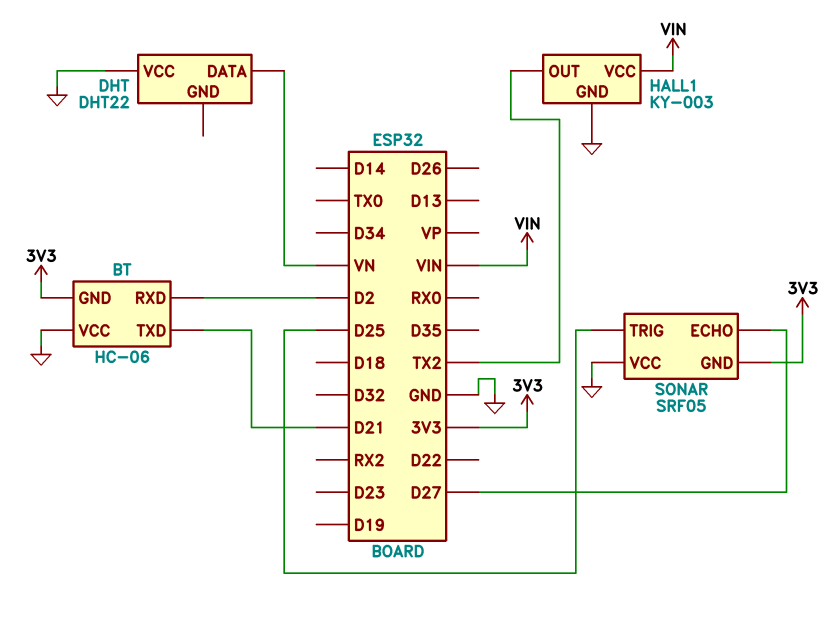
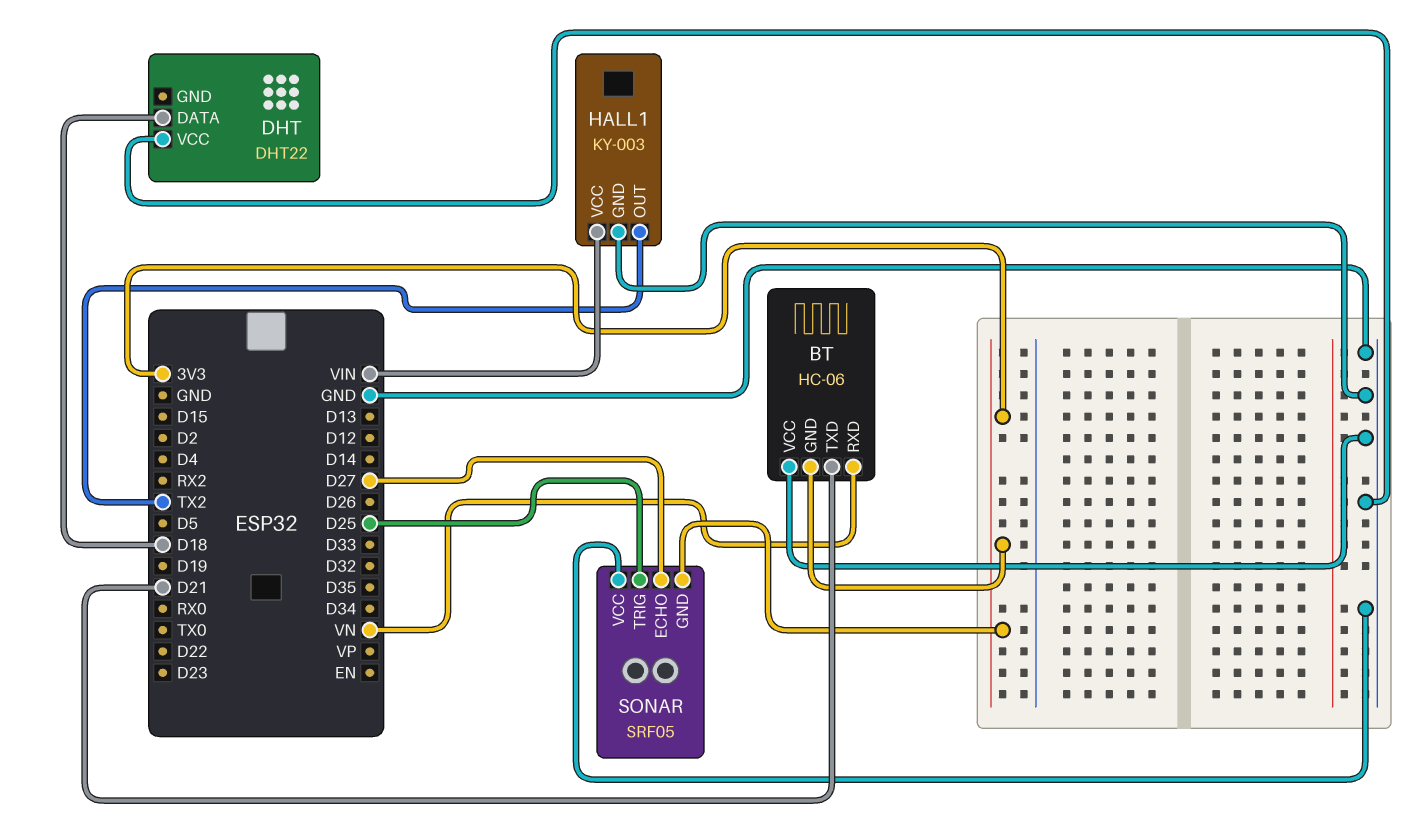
BT pin RXD: D2 -> VN
DHT pin DATA: VN -> D18

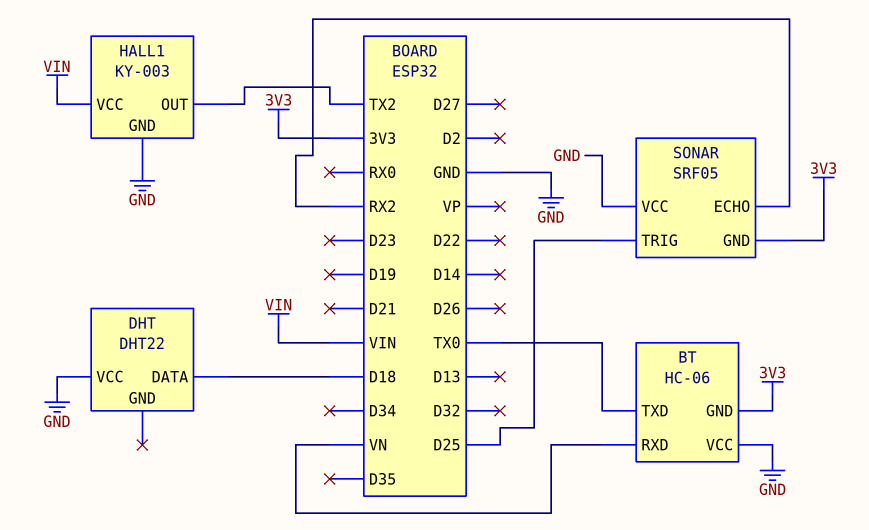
BT pin TXD: D21 -> TX0
SONAR pin ECHO: D27 -> RX2

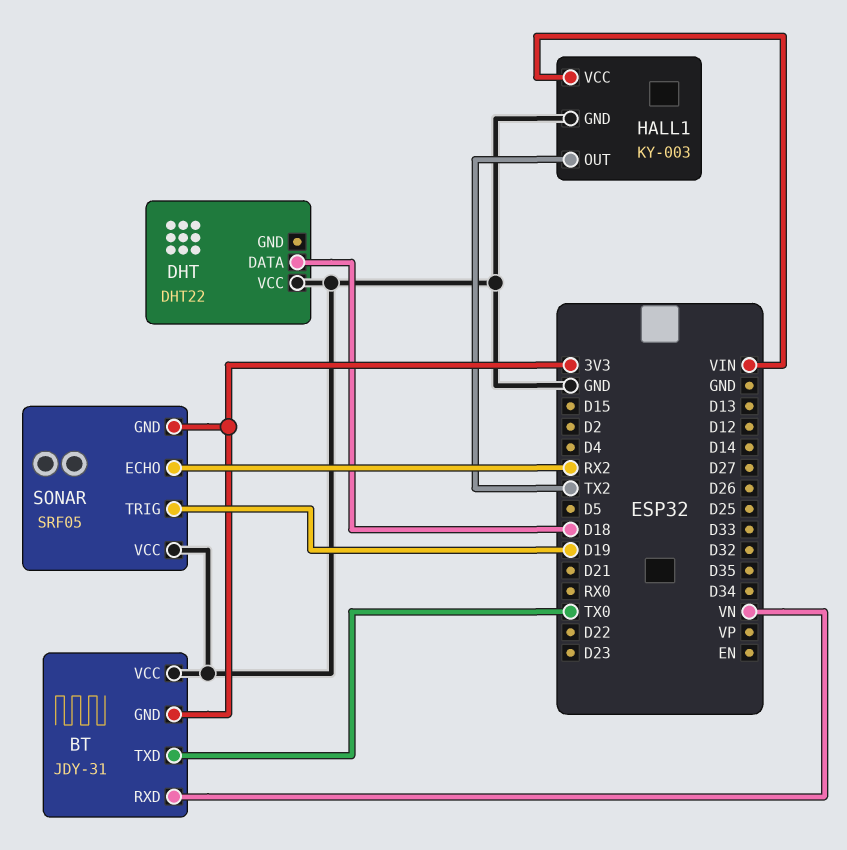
BT: HC-06 -> JDY-31
SONAR pin TRIG: D25 -> D19

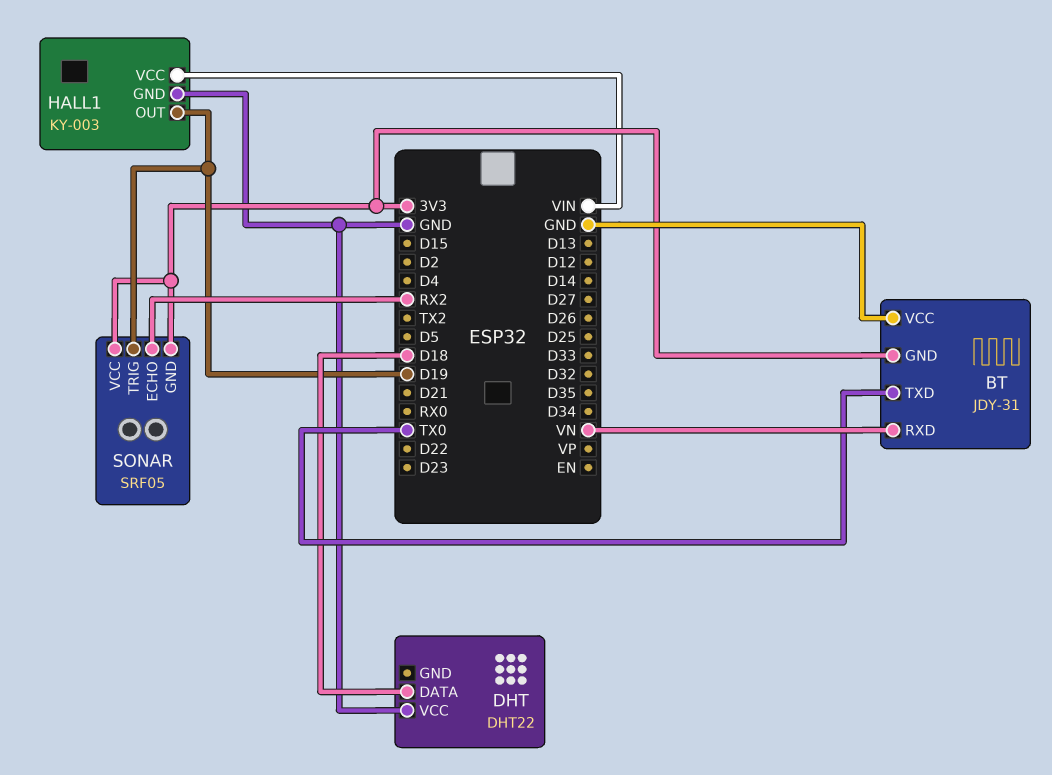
HALL1 pin OUT: TX2 -> D19
SONAR pin VCC: GND -> 3V3

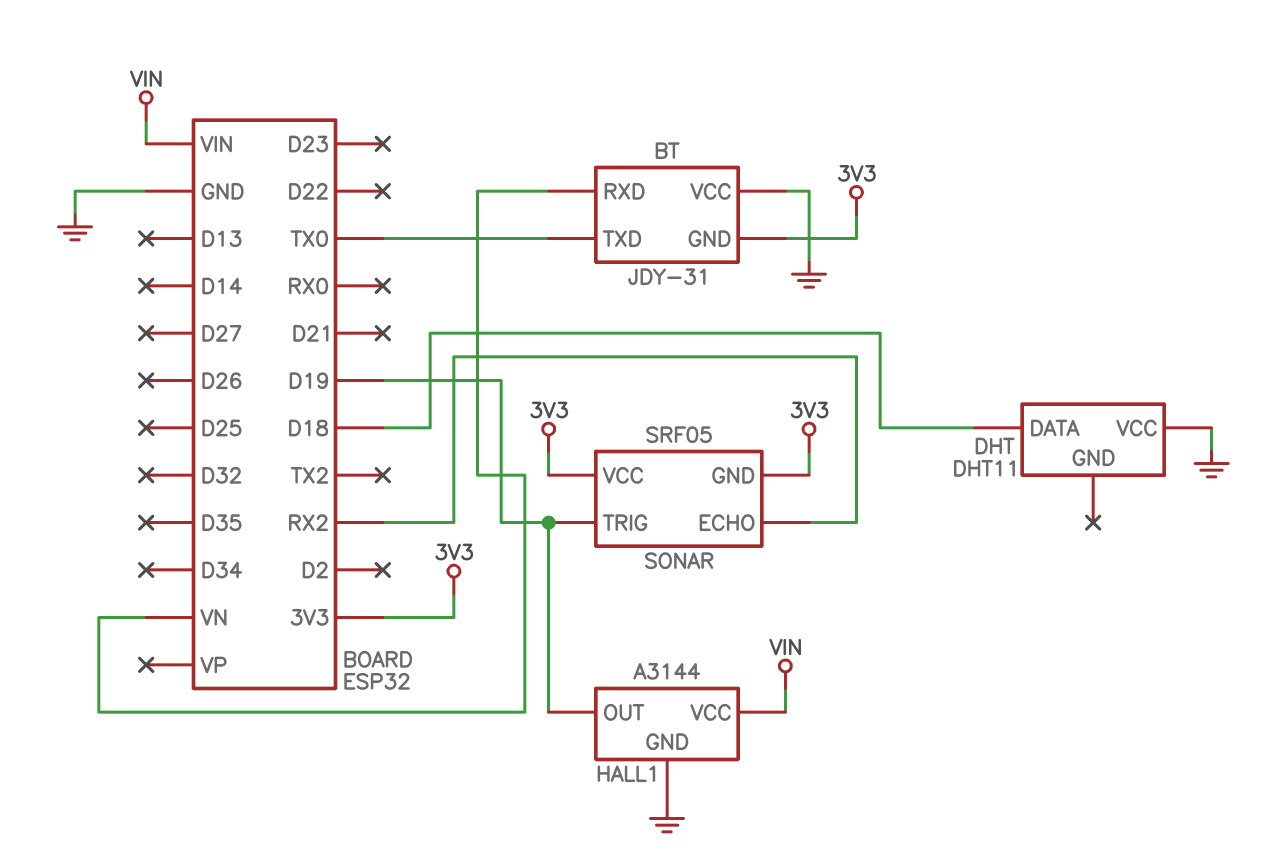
DHT: DHT22 -> DHT11
HALL1: KY-003 -> A3144

